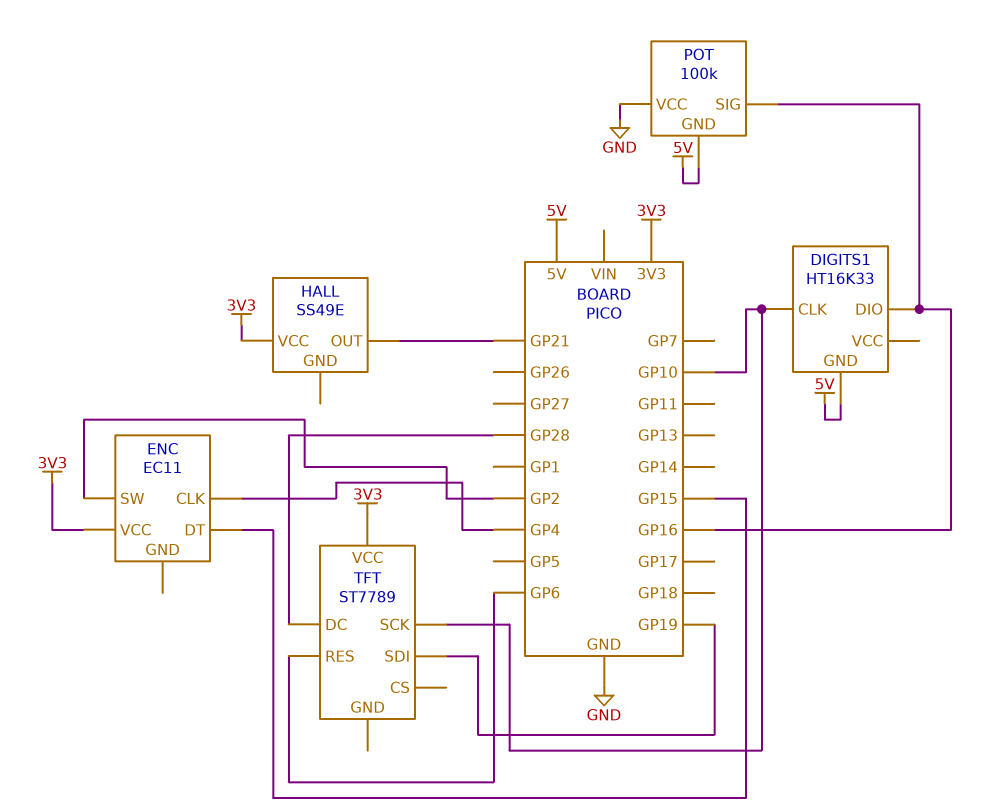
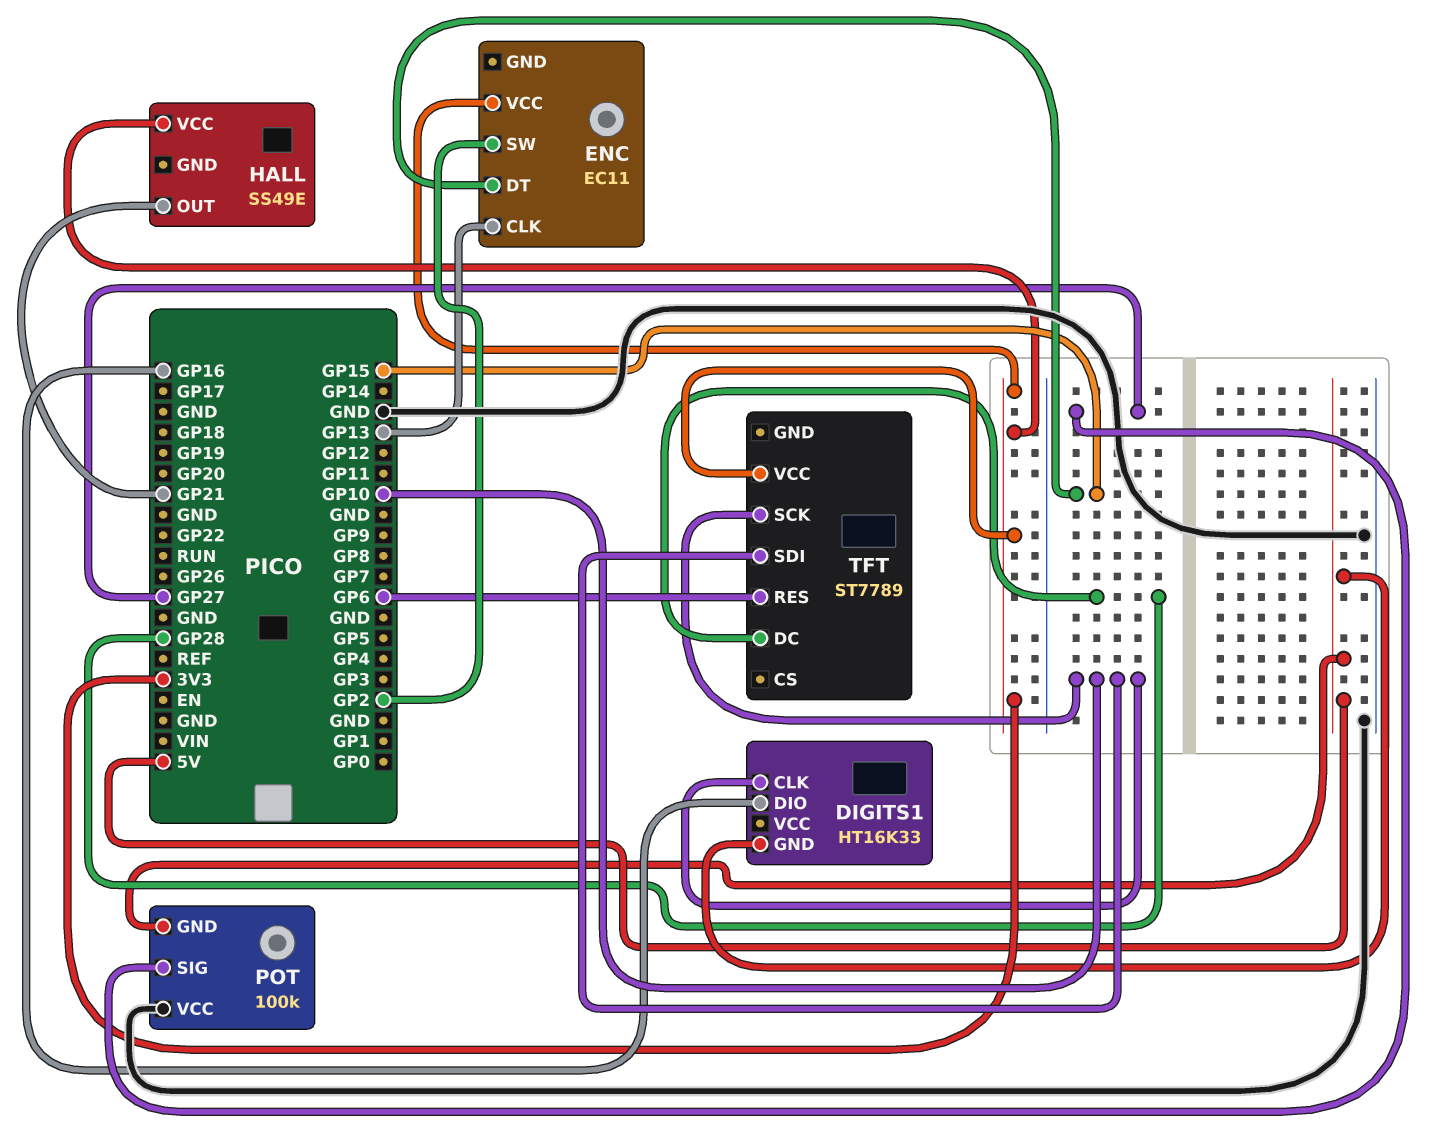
ENC pin CLK: GP4 -> GP13
POT pin SIG: GP16 -> GP27
TFT pin SDI: GP19 -> GP10

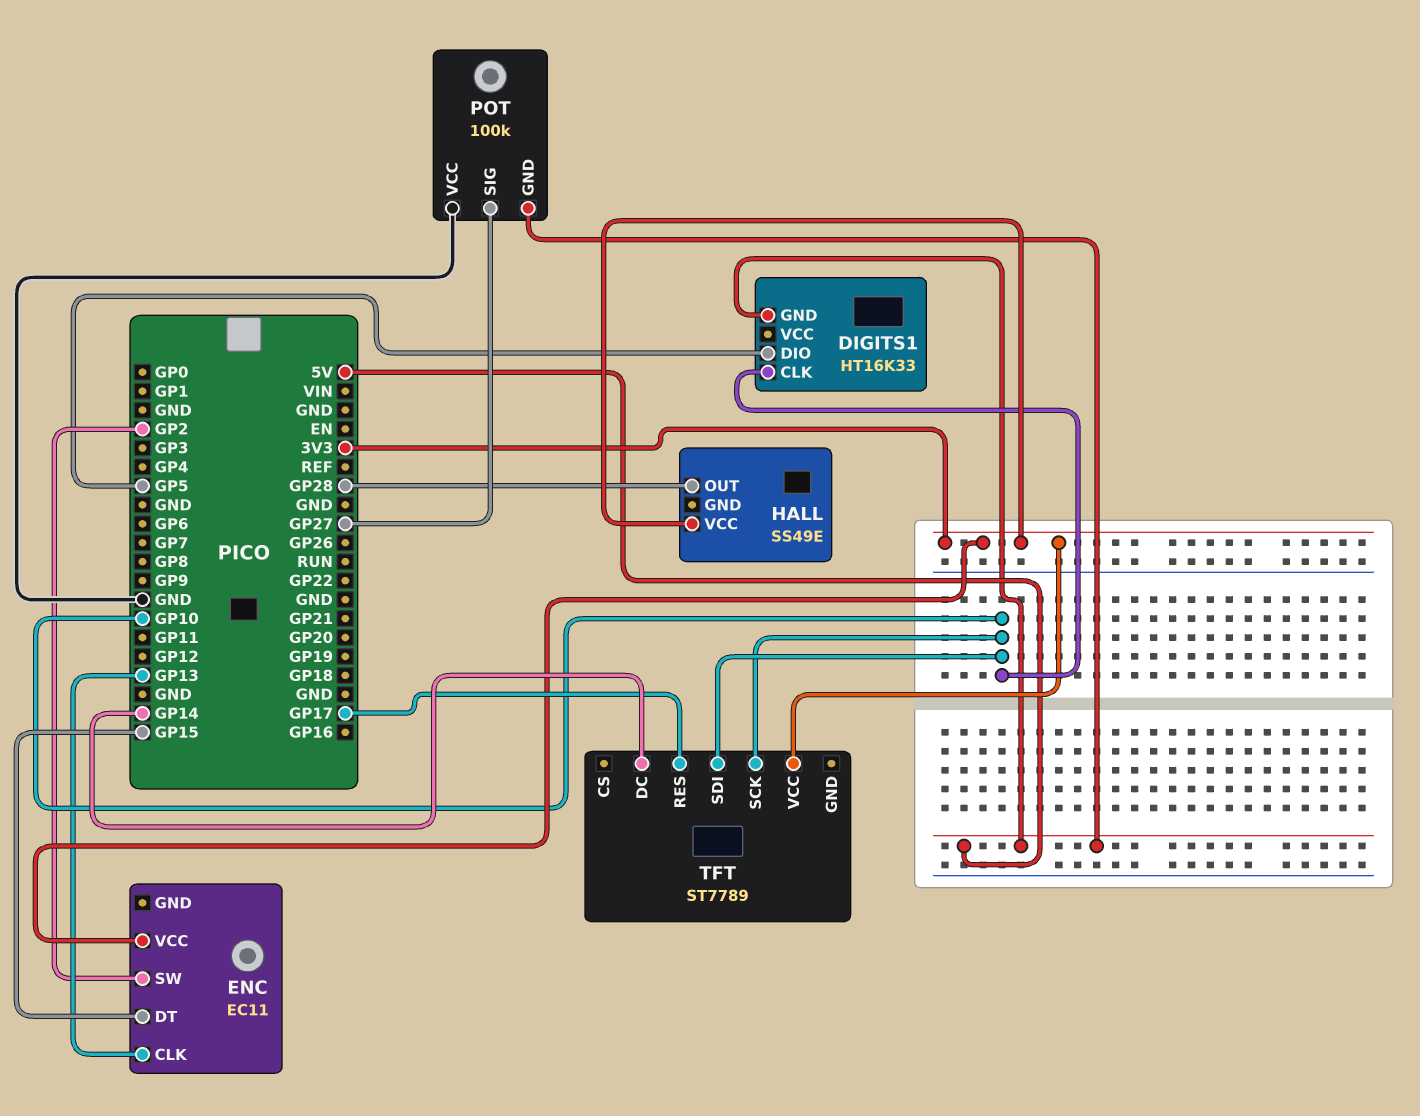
DIGITS1 pin DIO: GP16 -> GP5
HALL pin OUT: GP21 -> GP28
TFT pin DC: GP28 -> GP14
TFT pin RES: GP6 -> GP17

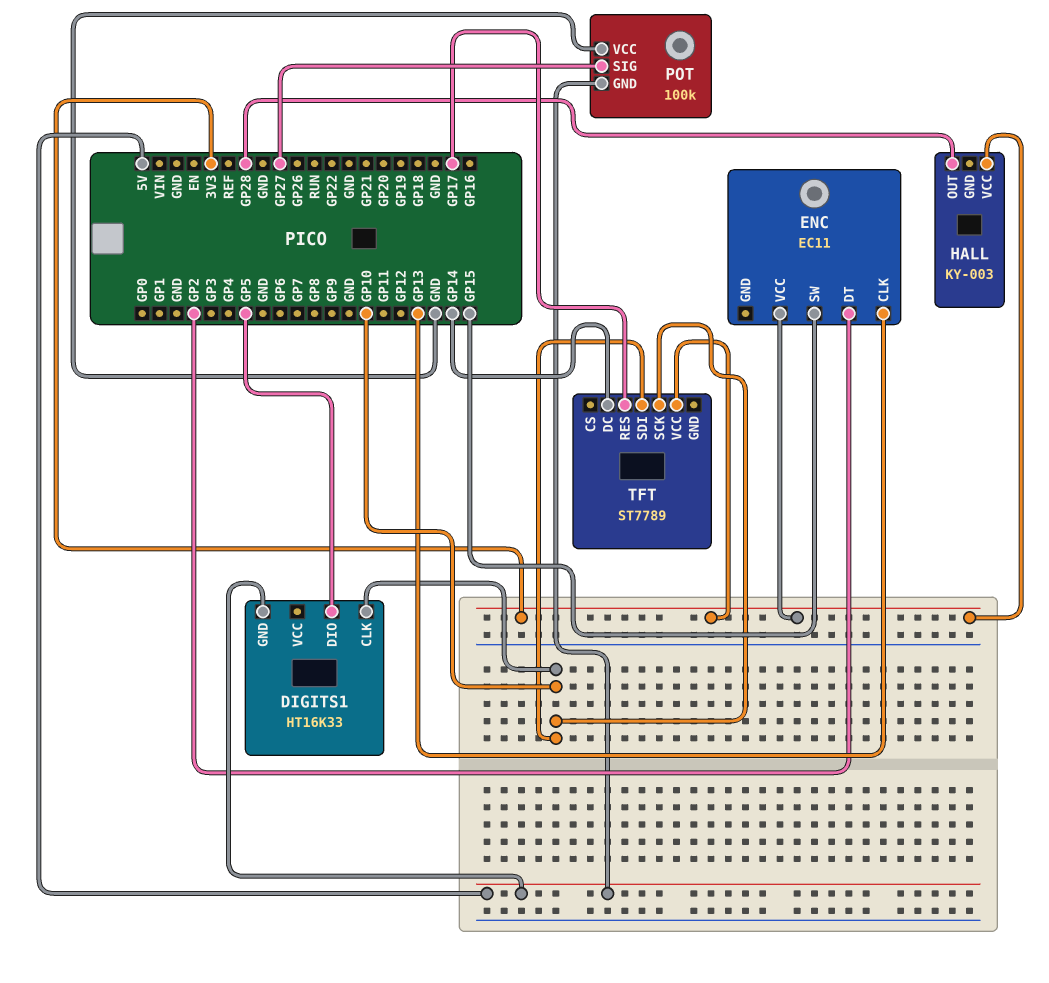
ENC pin DT: GP15 -> GP2
ENC pin SW: GP2 -> GP15
HALL: SS49E -> KY-003

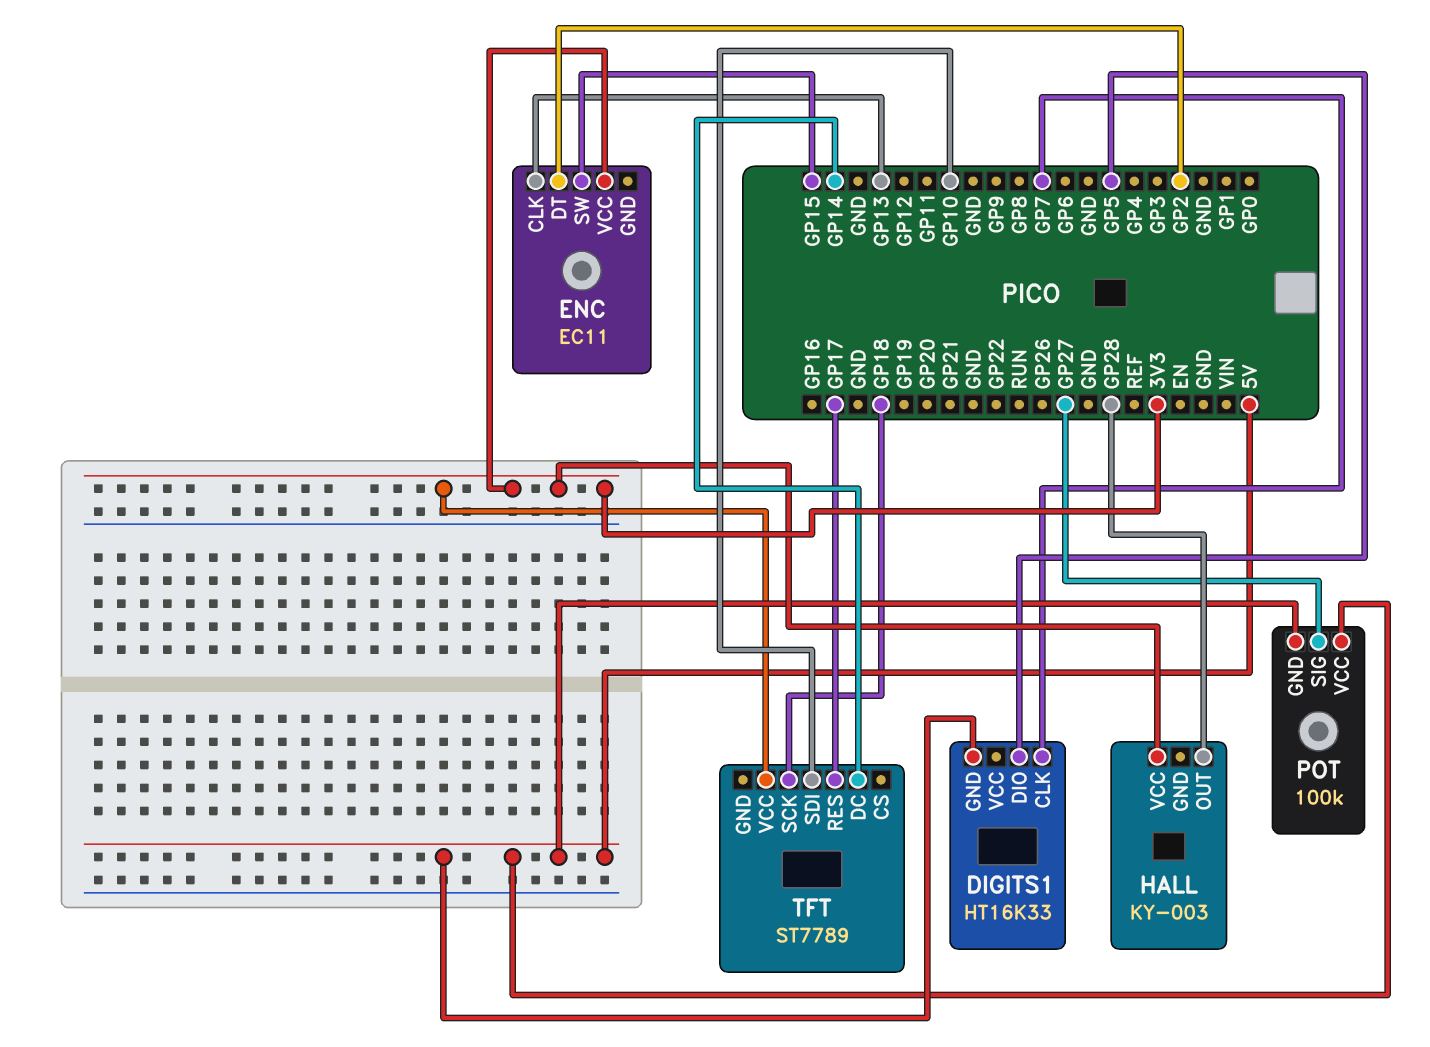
DIGITS1 pin CLK: GP10 -> GP7
POT pin VCC: GND -> 5V
TFT pin SCK: GP10 -> GP18

